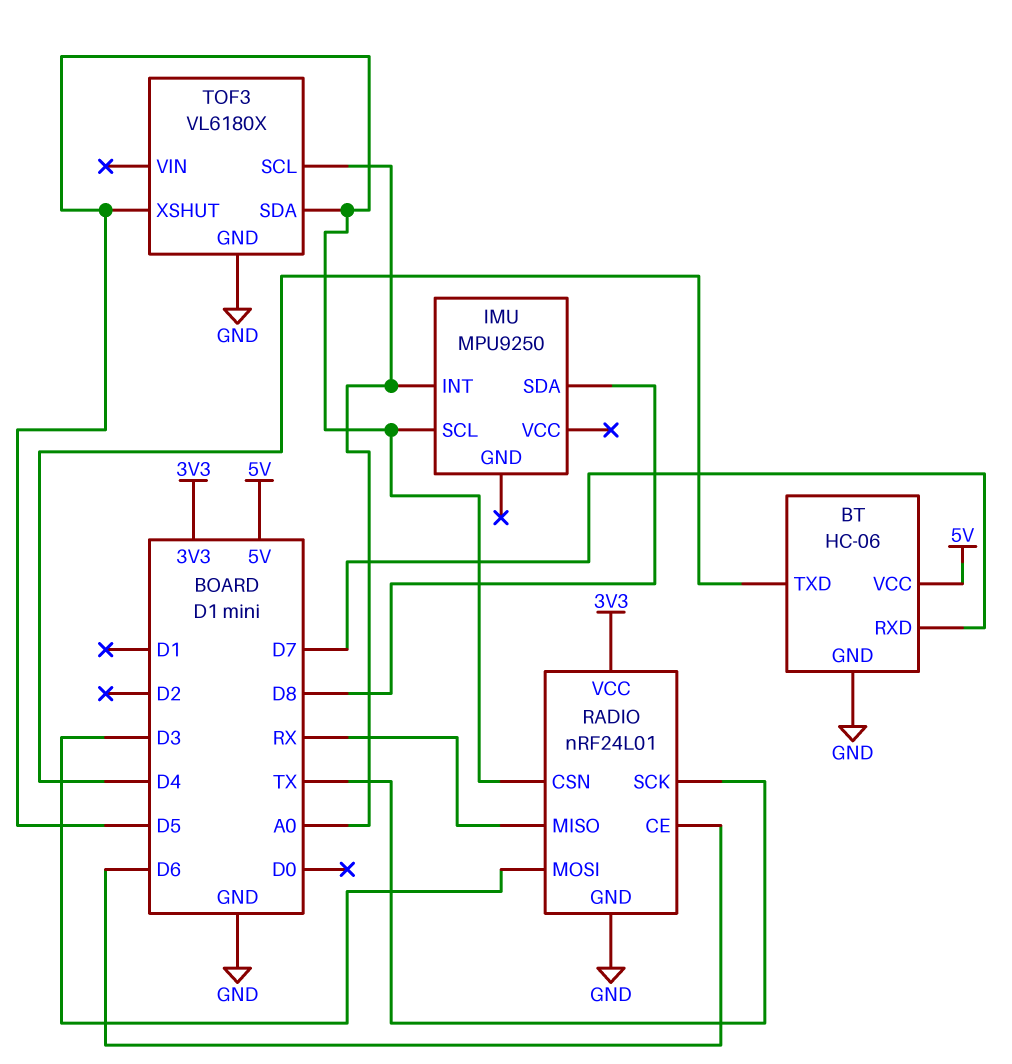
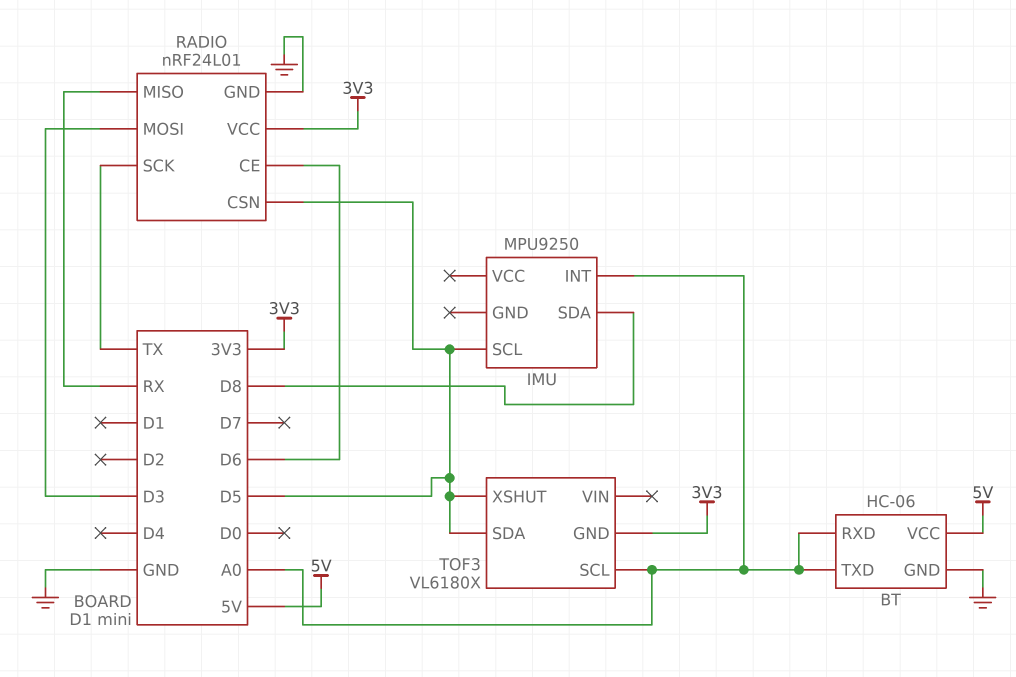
BT pin RXD: D7 -> A0
BT pin TXD: D4 -> A0
TOF3 pin GND: GND -> 3V3

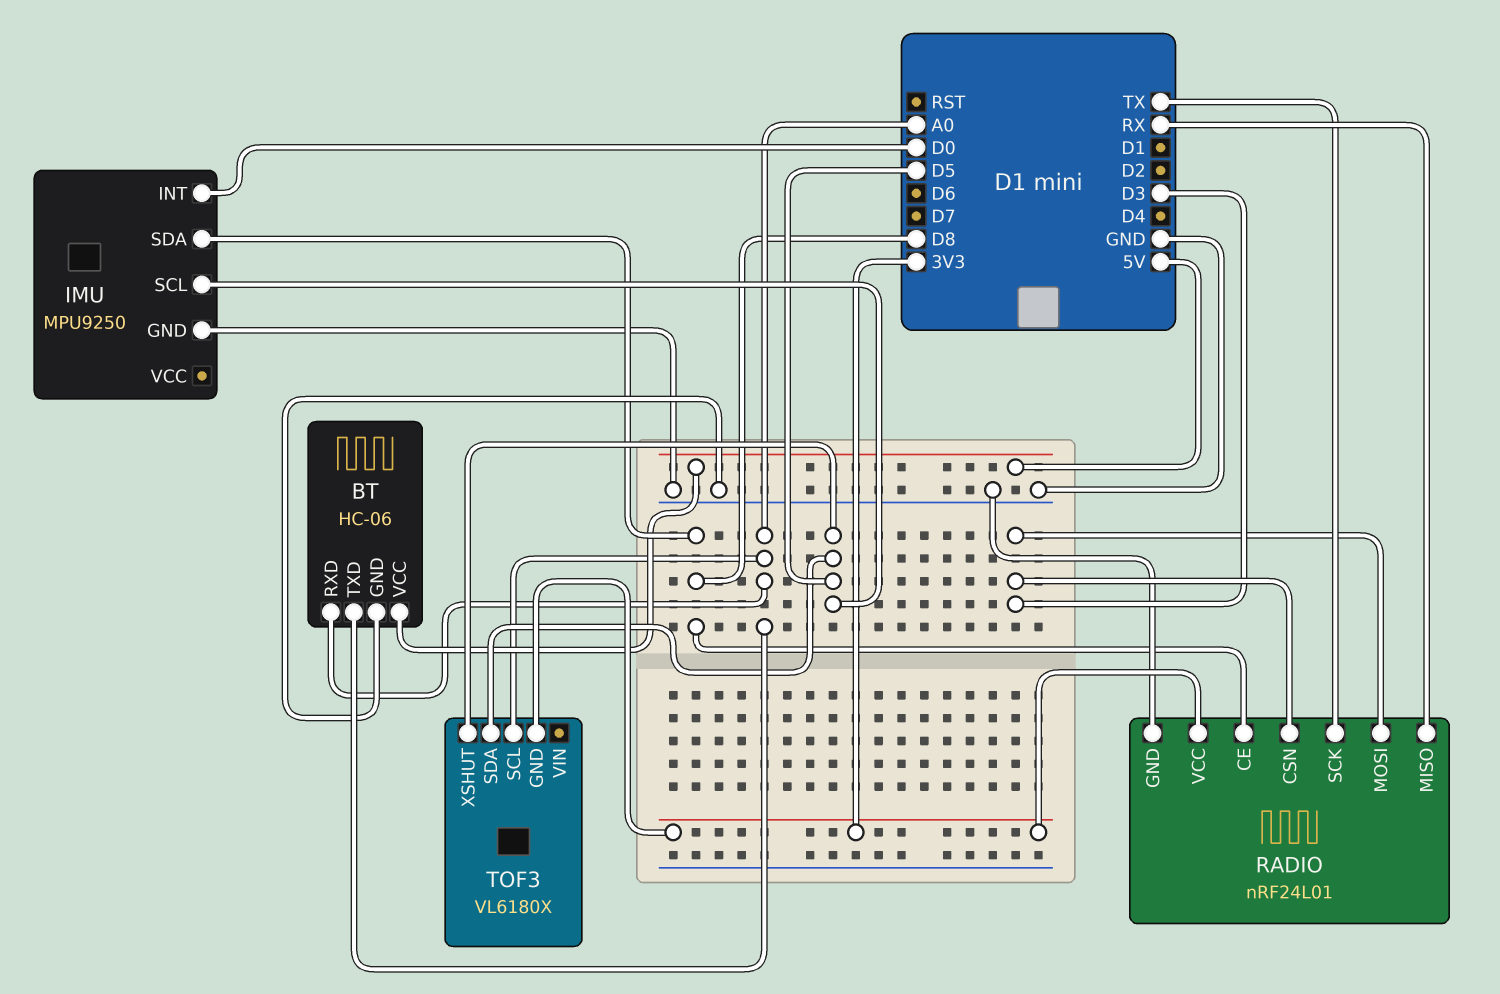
IMU pin GND: none -> GND
IMU pin INT: A0 -> D0
RADIO pin CE: D6 -> D8
RADIO pin CSN: D5 -> D3

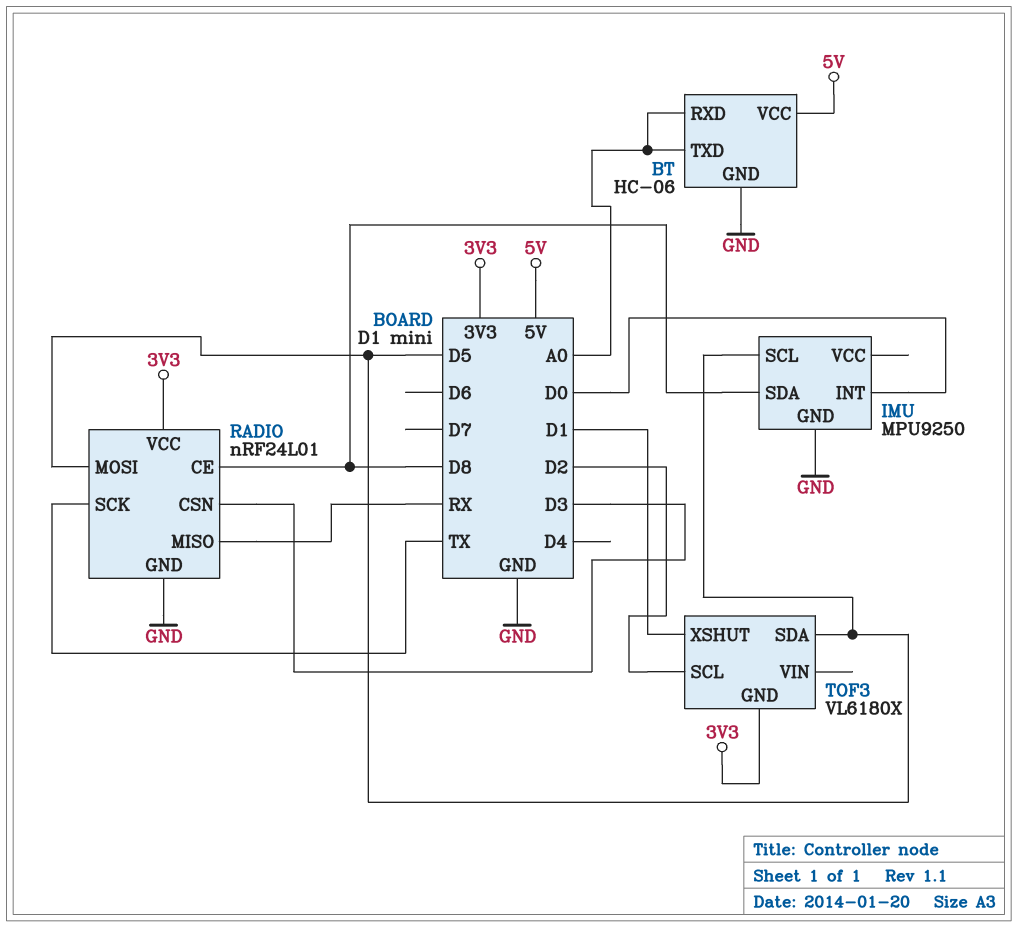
RADIO pin MOSI: D3 -> D5
TOF3 pin SCL: A0 -> D2
TOF3 pin XSHUT: D5 -> D1

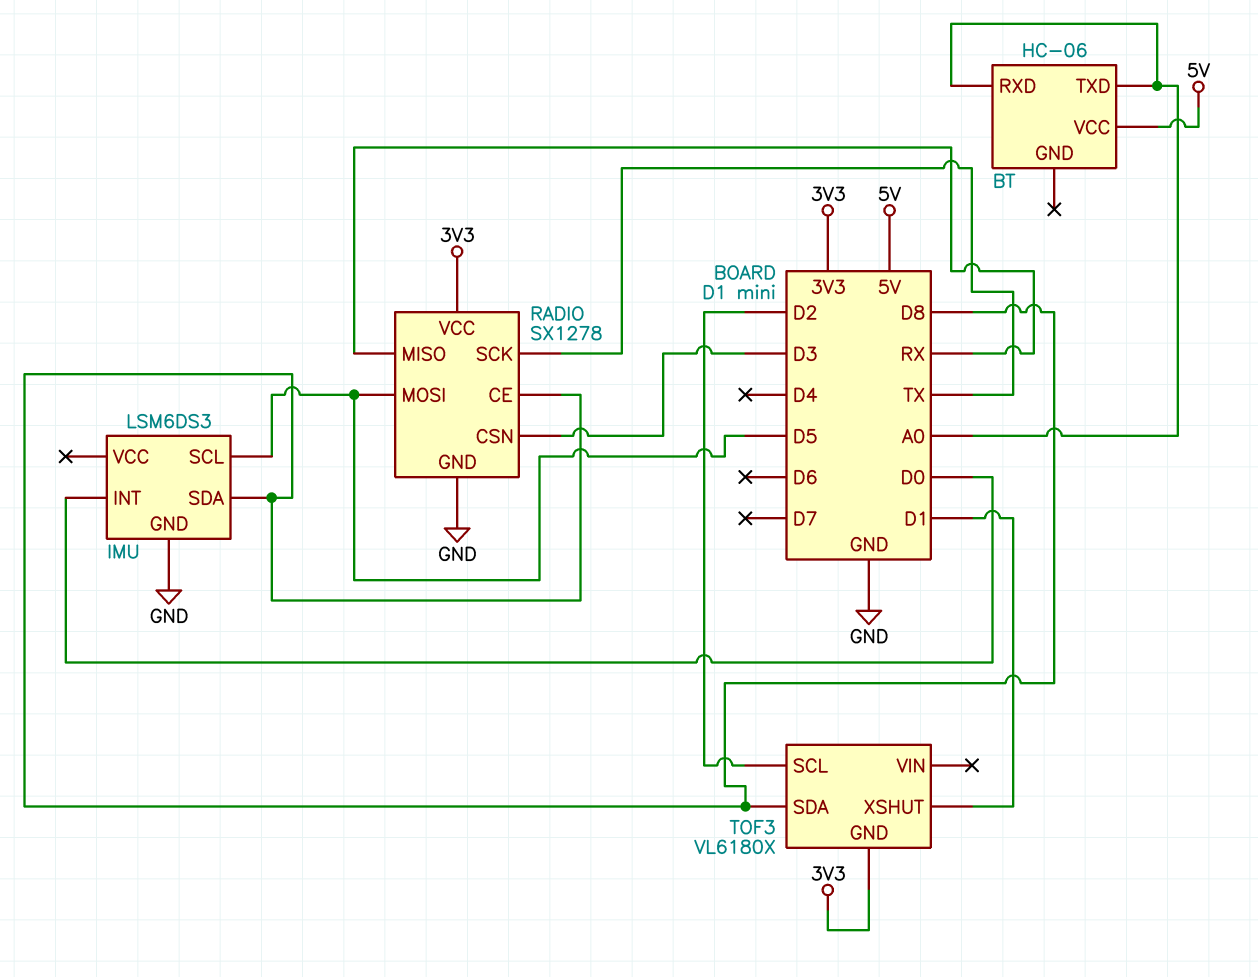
BT pin GND: GND -> none
IMU: MPU9250 -> LSM6DS3
RADIO: nRF24L01 -> SX1278
TOF3 pin SDA: D5 -> D8

